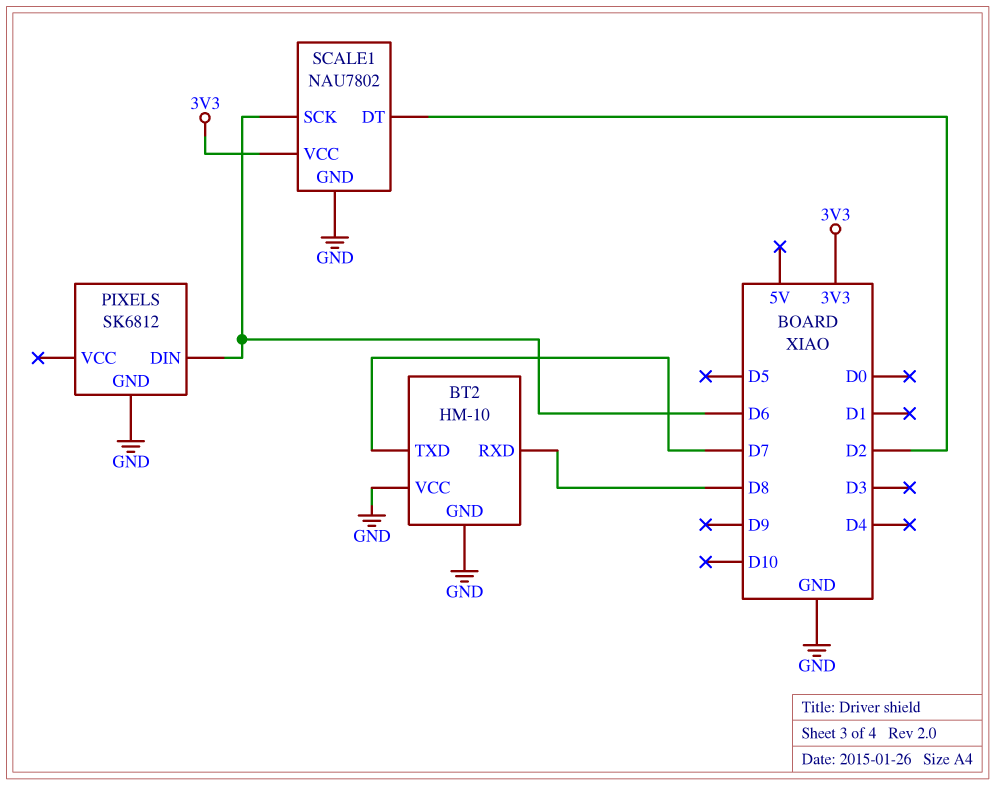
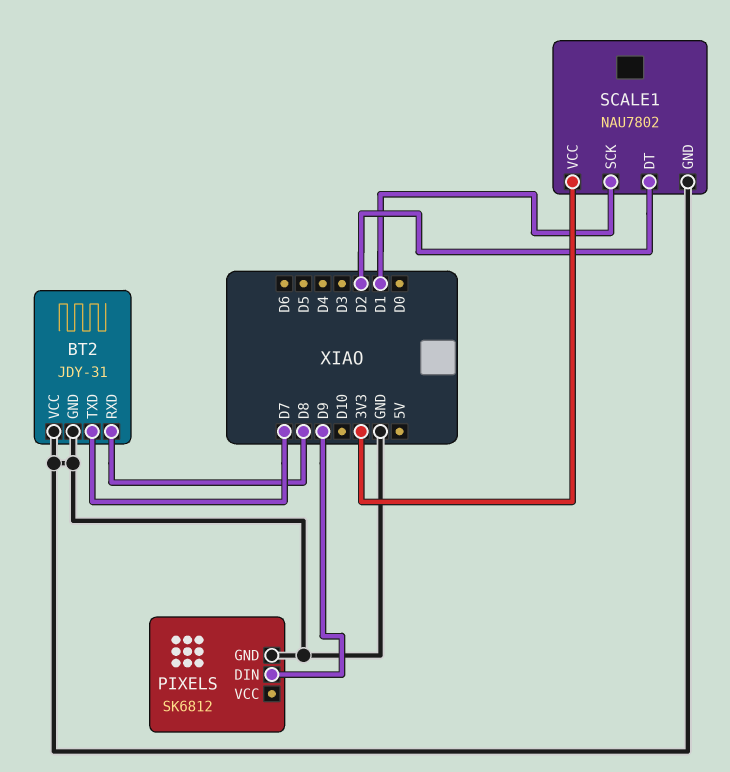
BT2: HM-10 -> JDY-31
PIXELS pin DIN: D6 -> D9
SCALE1 pin SCK: D6 -> D1

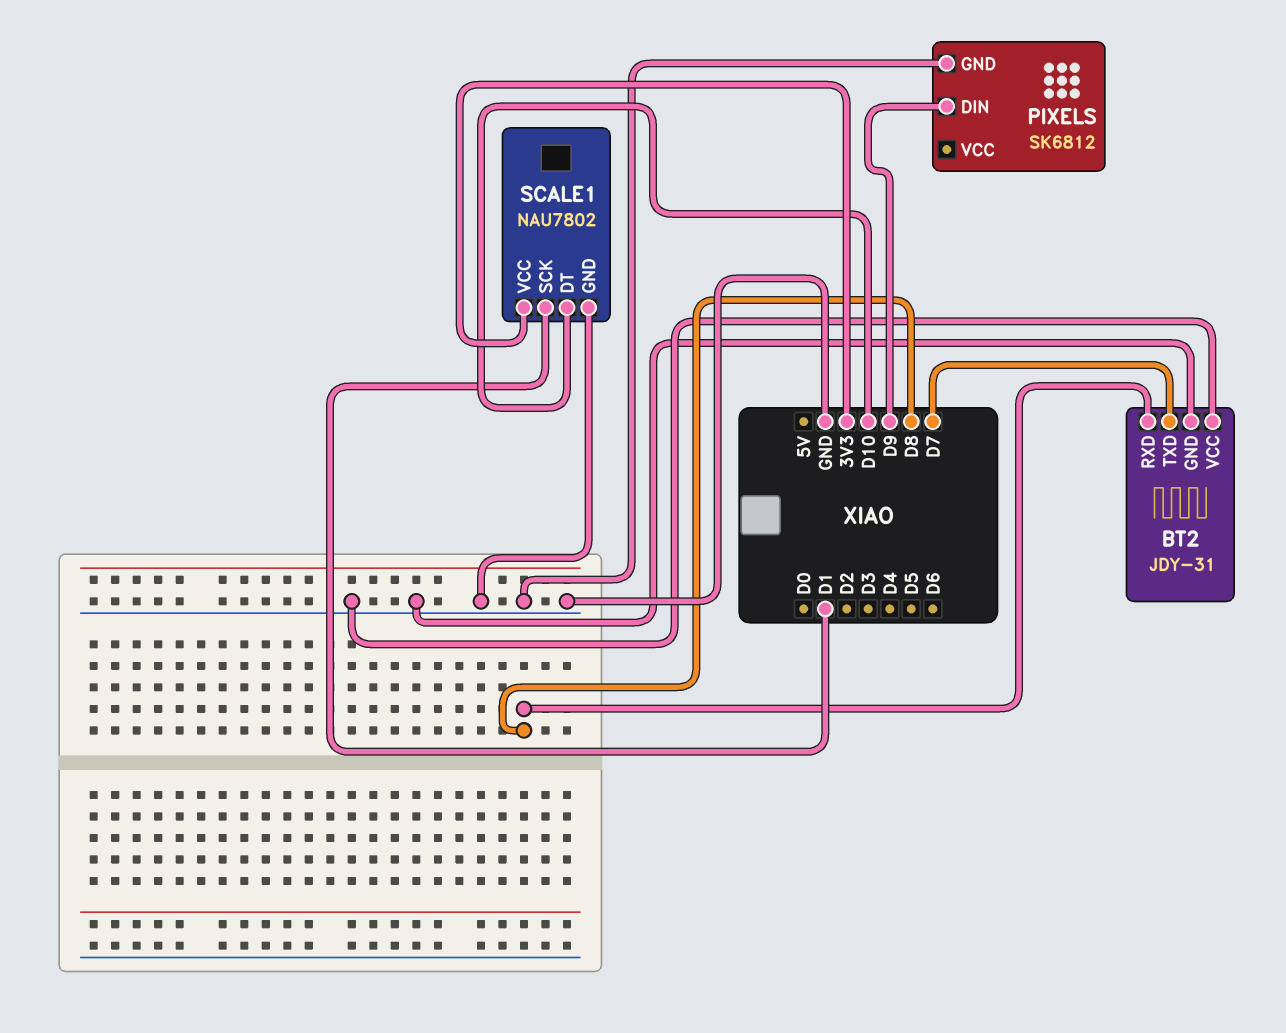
SCALE1 pin DT: D2 -> D10

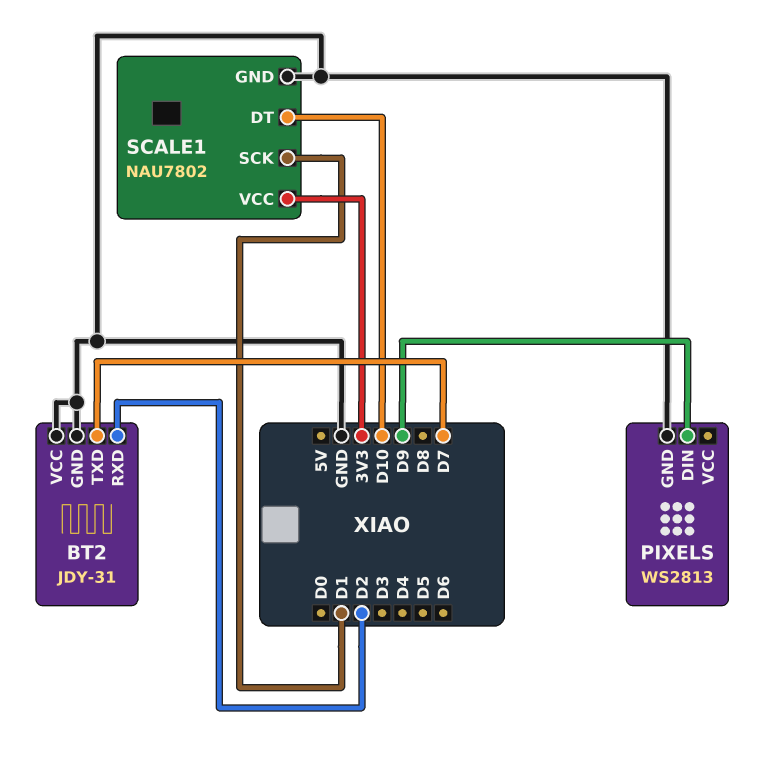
BT2 pin RXD: D8 -> D2
PIXELS: SK6812 -> WS2813

